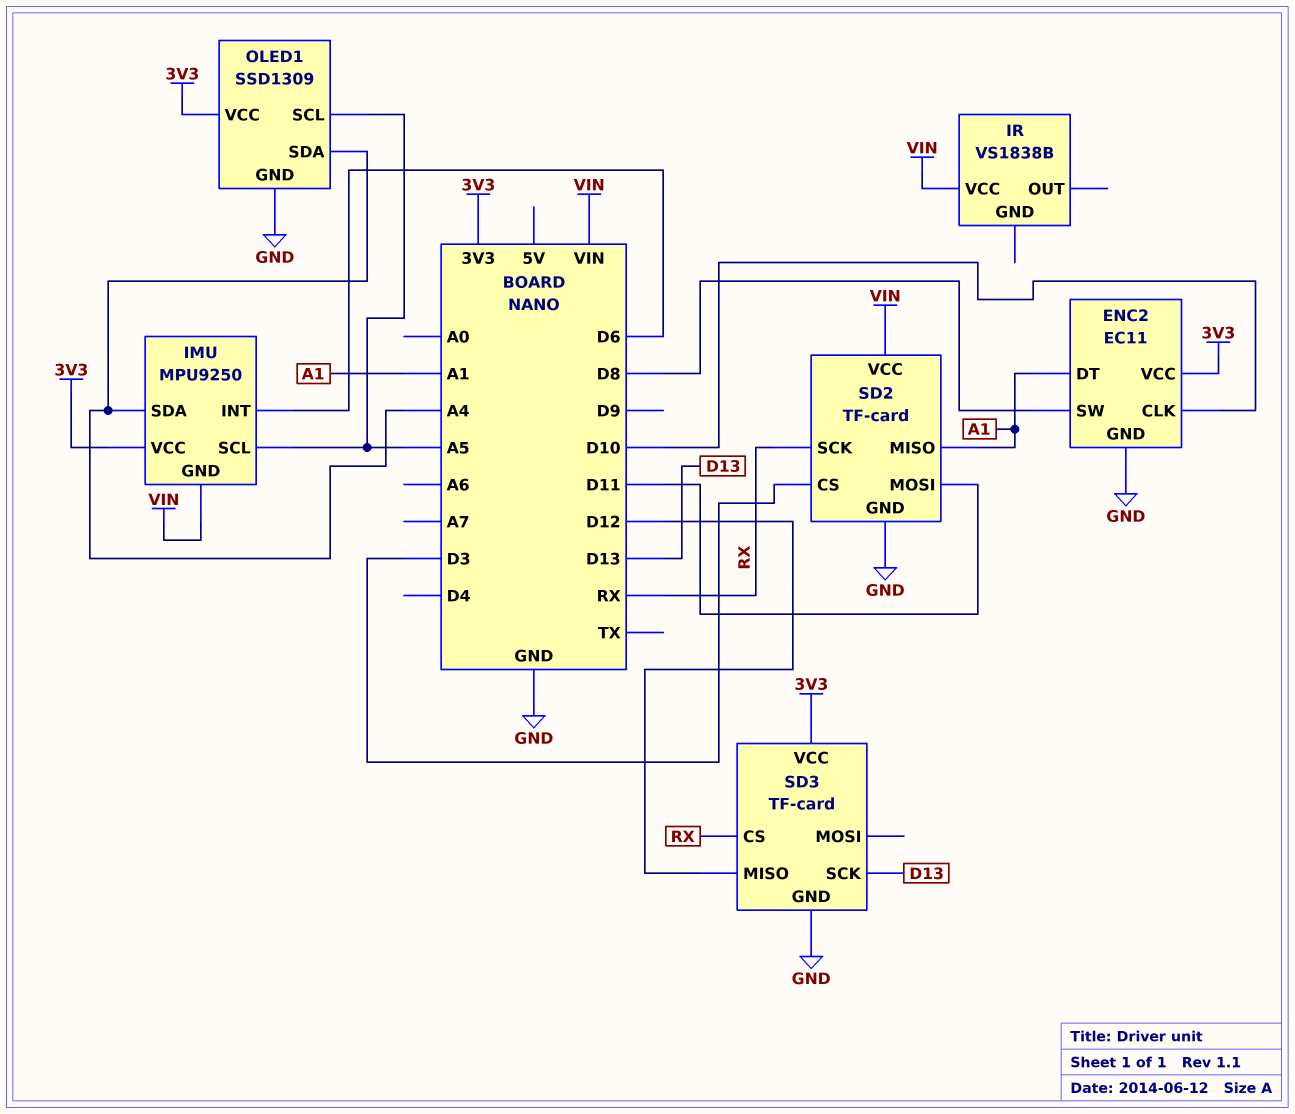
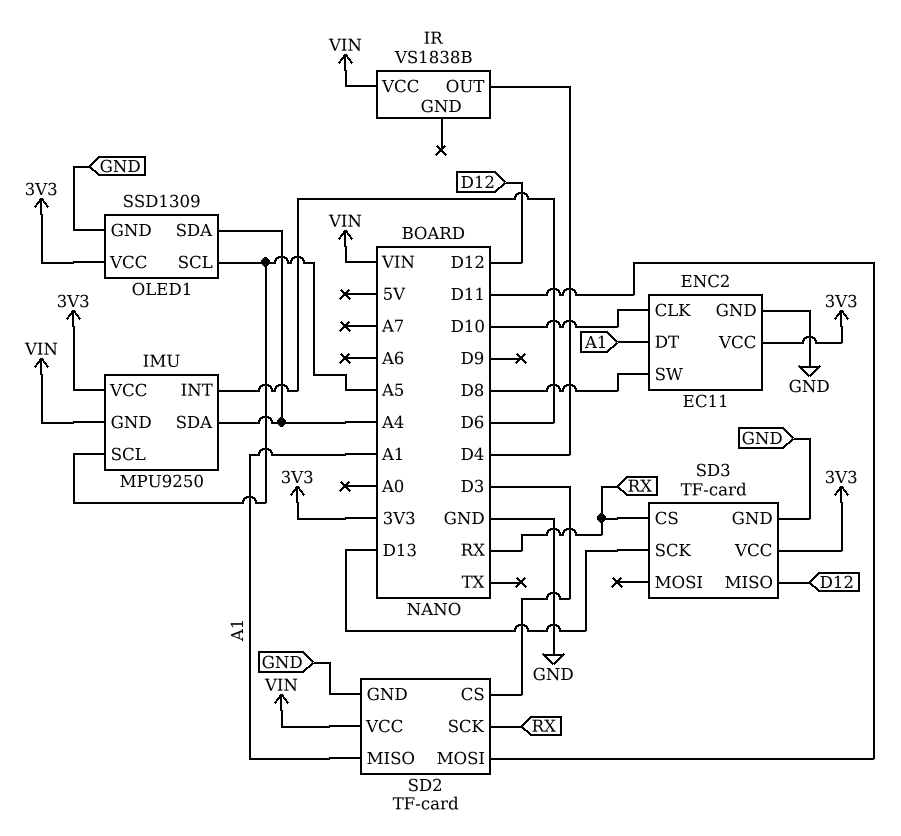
IR pin OUT: none -> D4

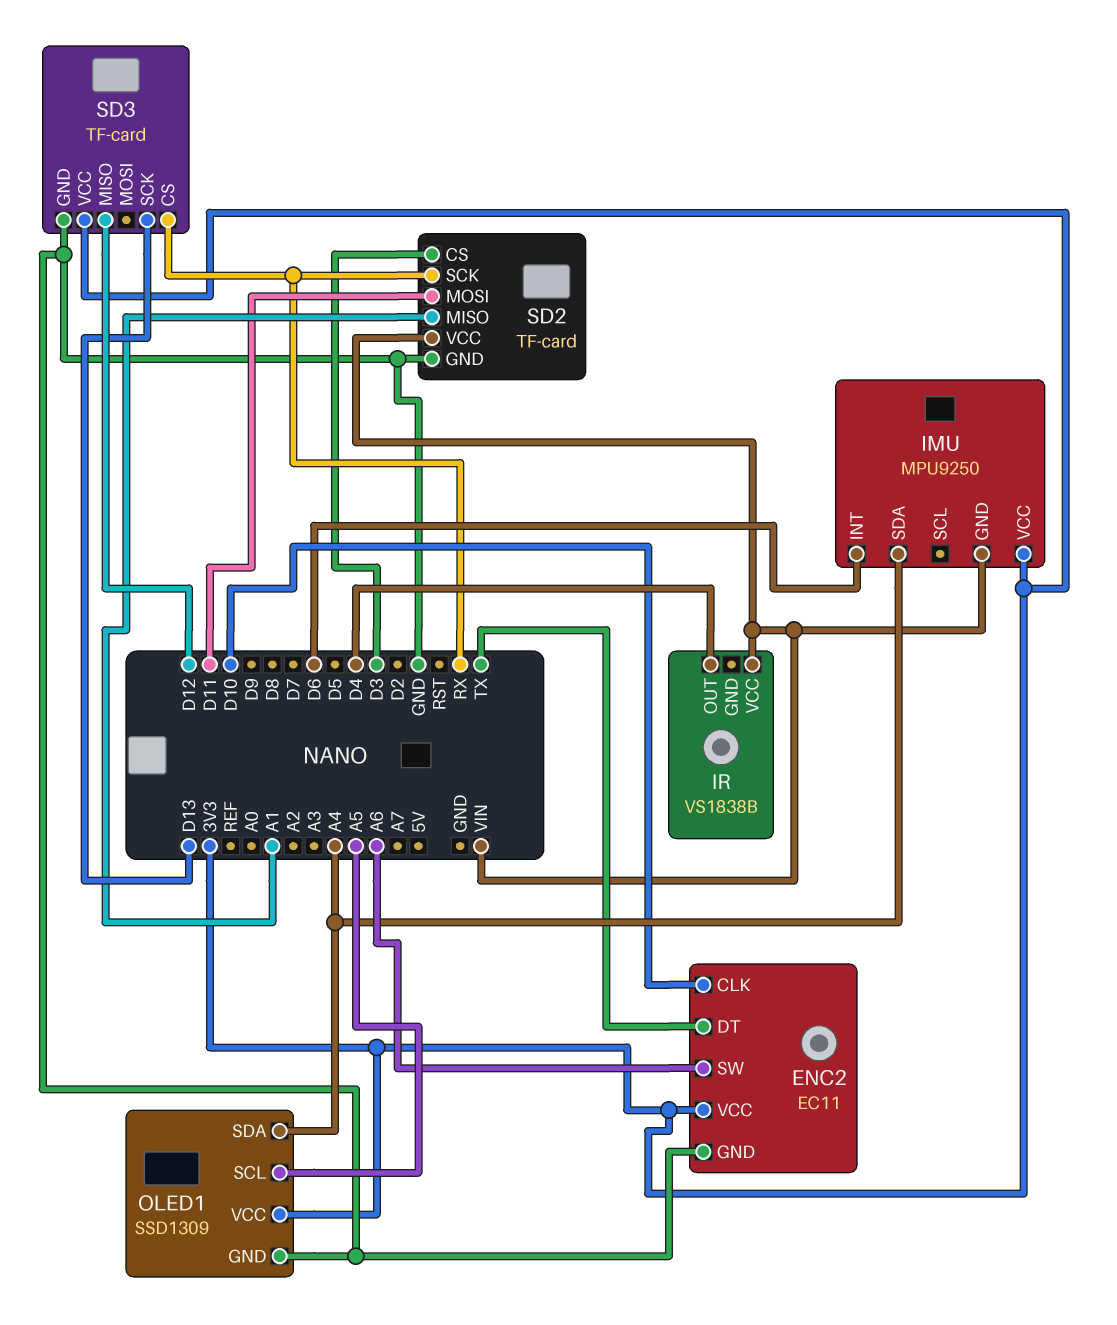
ENC2 pin DT: A1 -> TX
ENC2 pin SW: D8 -> A6
IMU pin SCL: A5 -> none

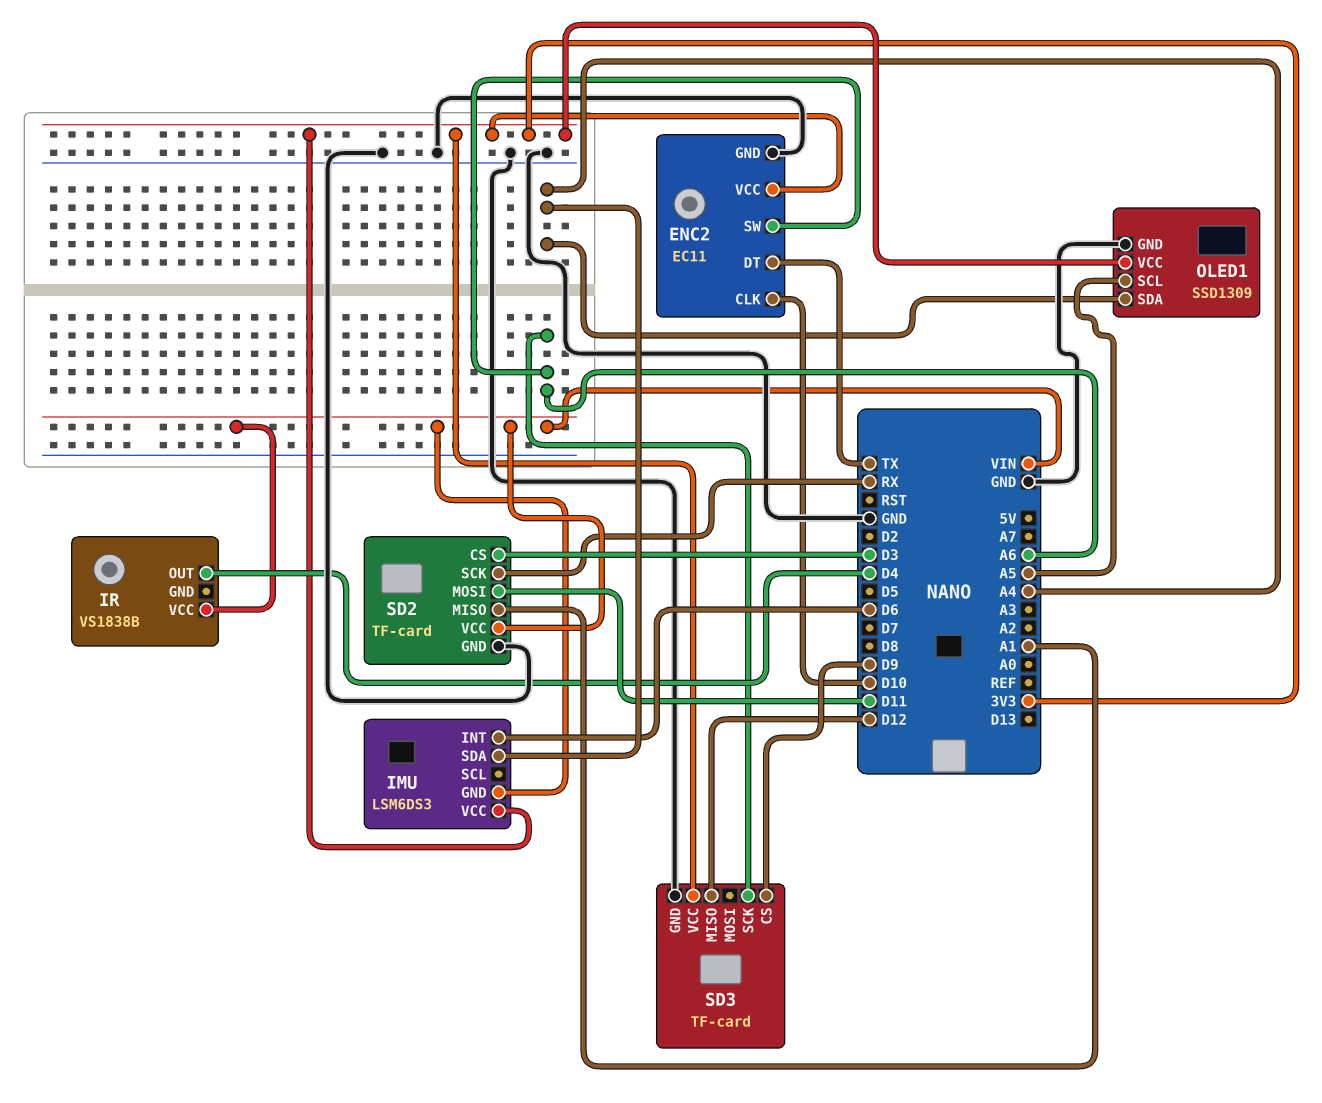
IMU: MPU9250 -> LSM6DS3
SD3 pin CS: RX -> D9
SD3 pin SCK: D13 -> A6

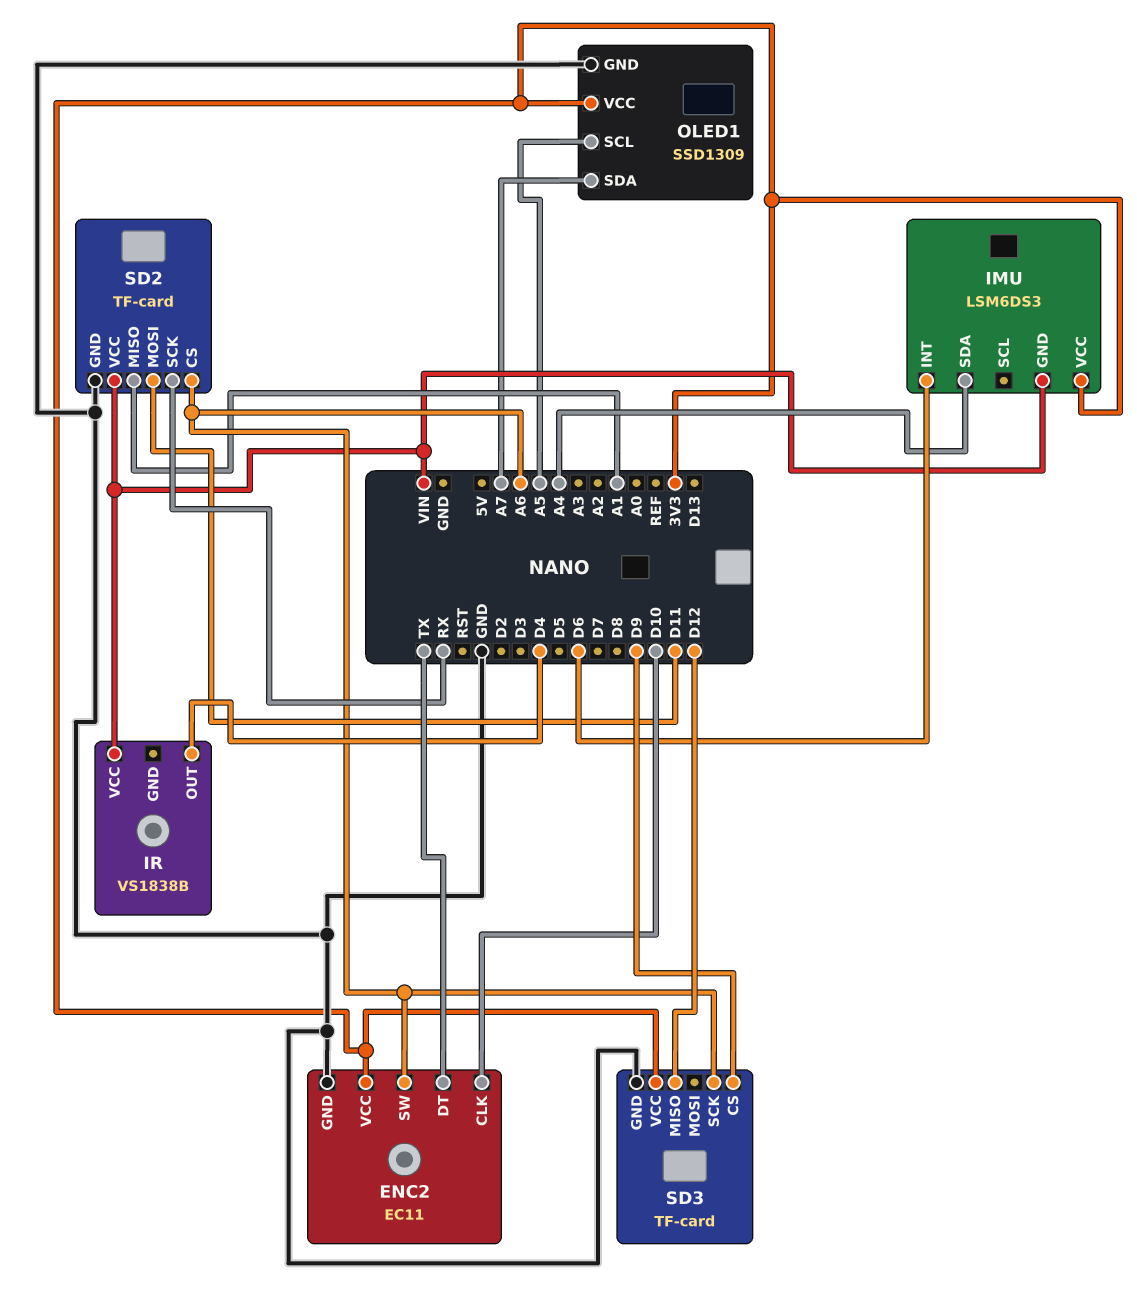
OLED1 pin SDA: A4 -> A7
SD2 pin CS: D3 -> A6

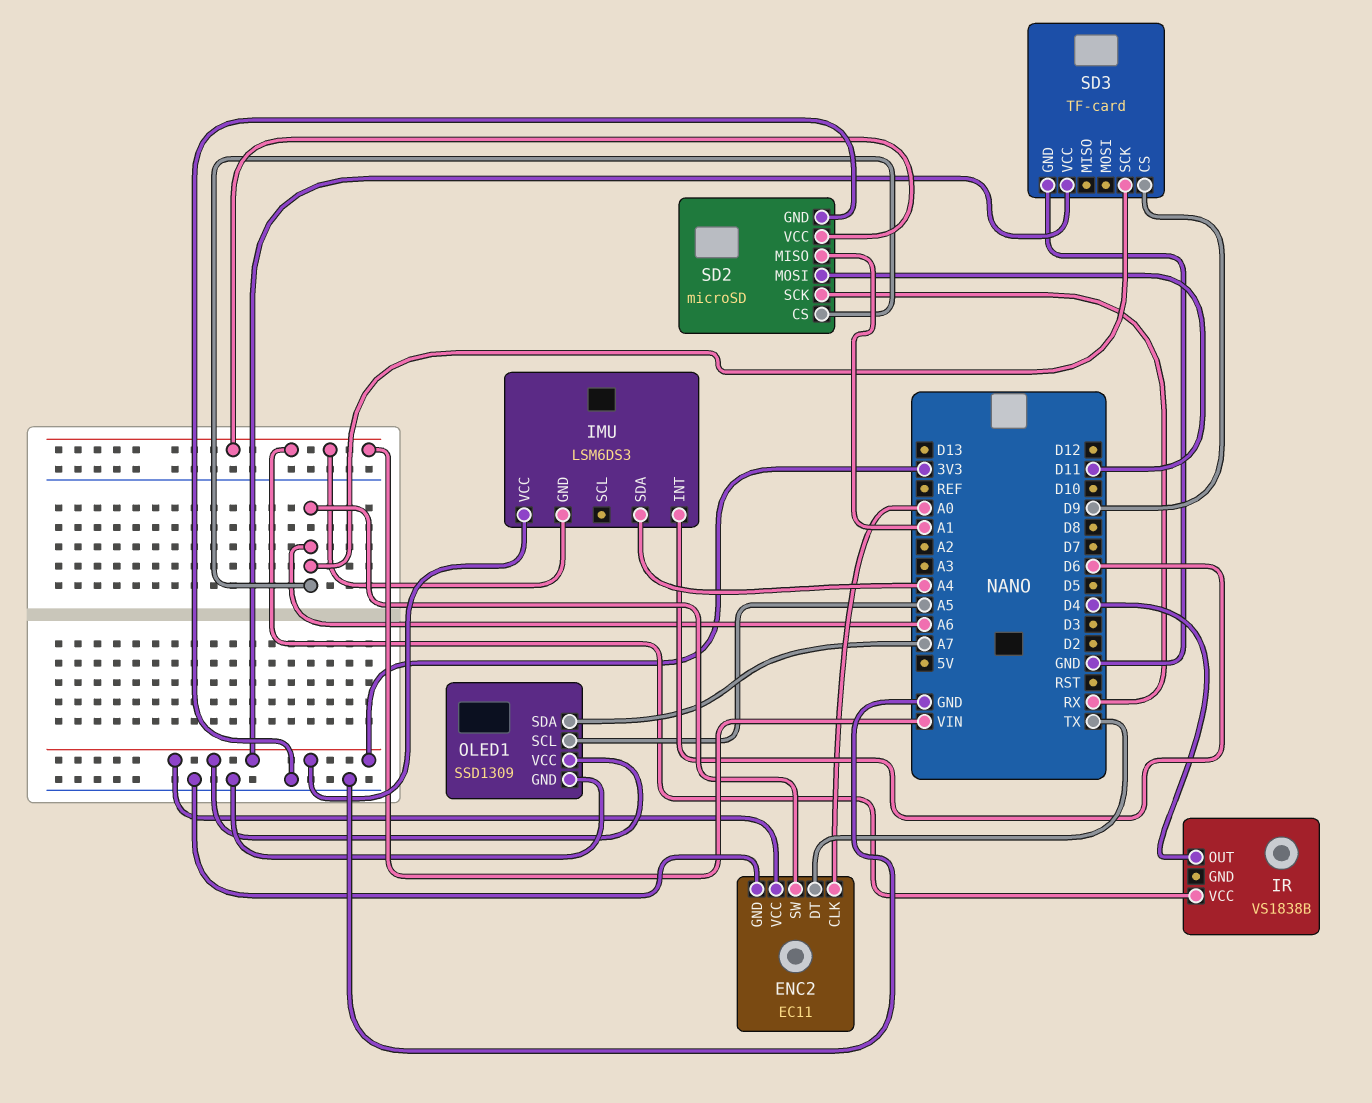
ENC2 pin CLK: D10 -> A0
SD2: TF-card -> microSD
SD3 pin MISO: D12 -> none

